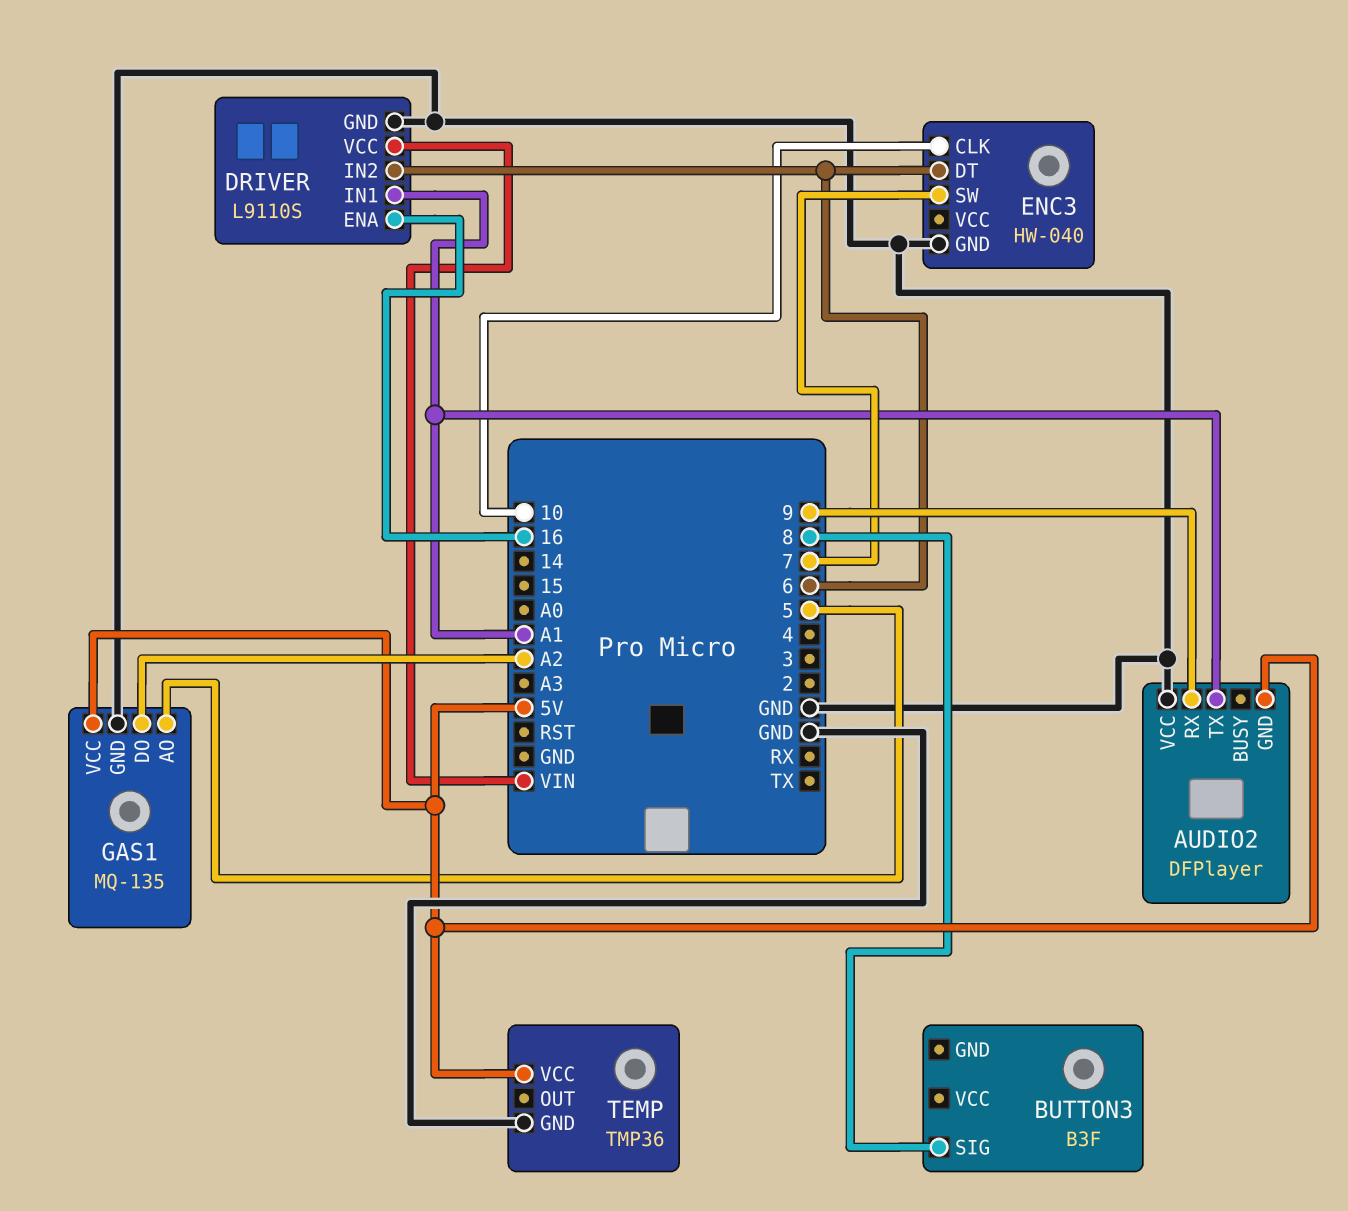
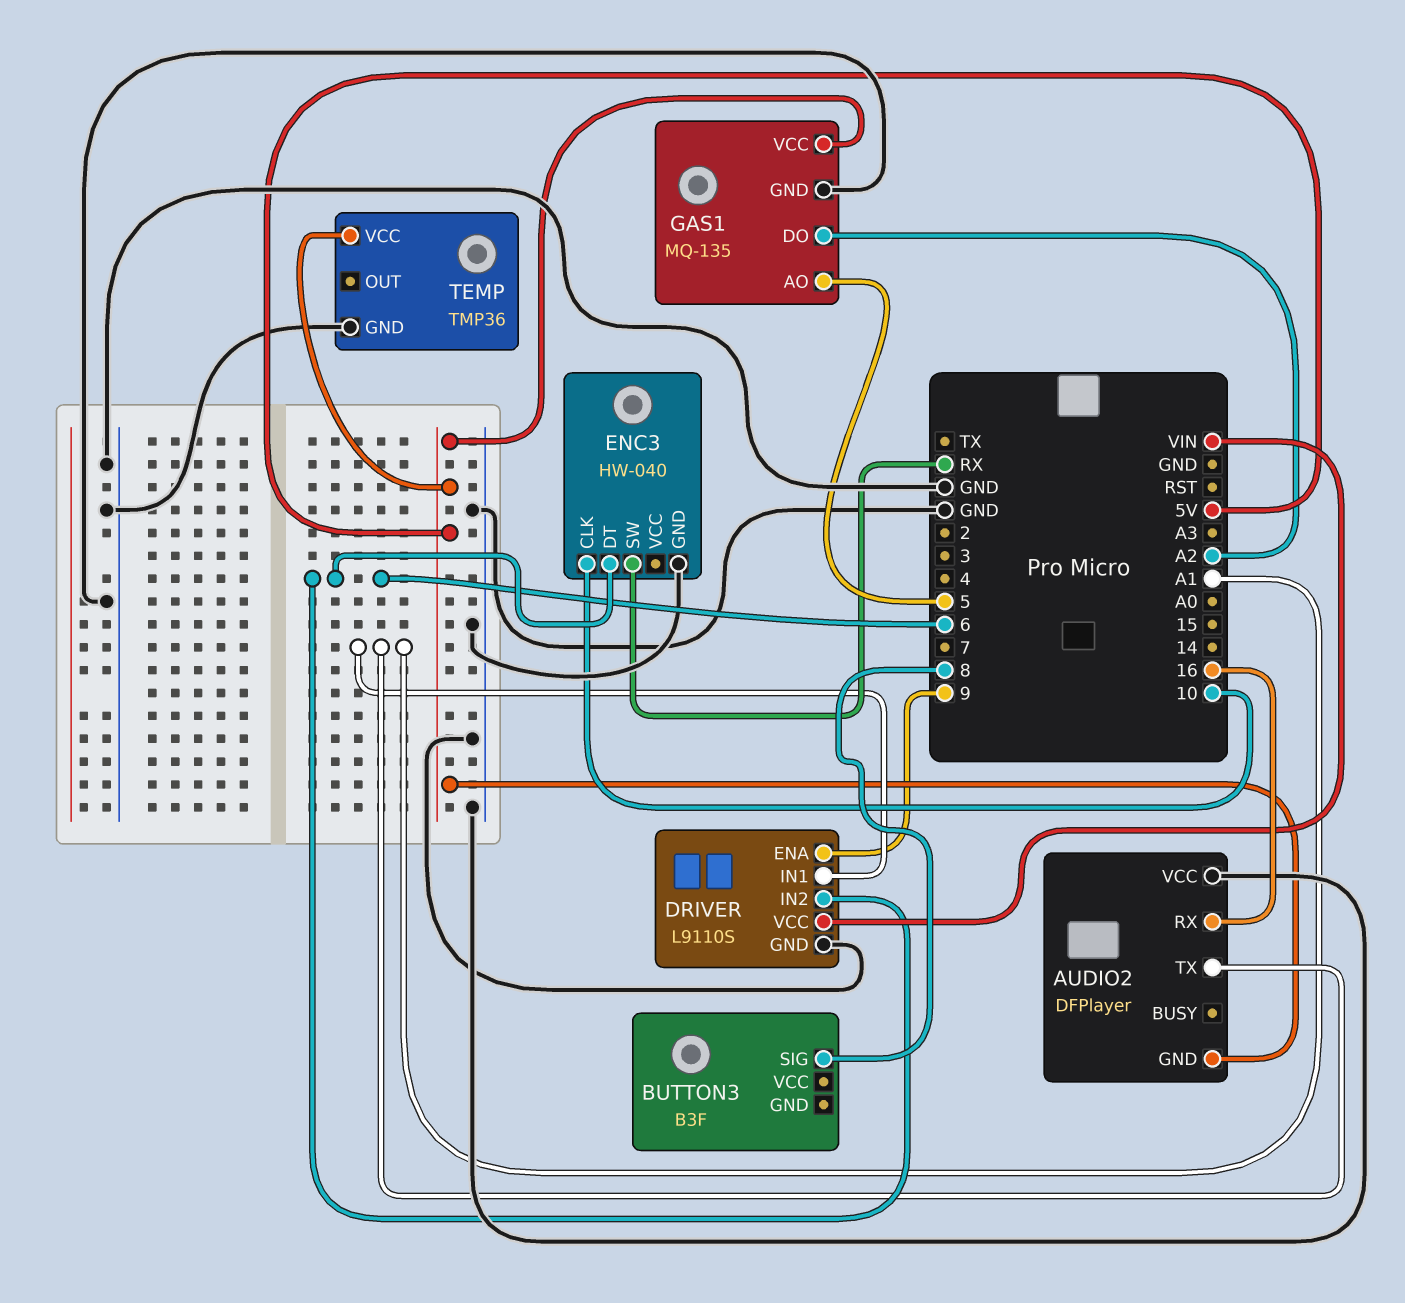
AUDIO2 pin RX: 9 -> 16
DRIVER pin ENA: 16 -> 9
ENC3 pin SW: 7 -> RX

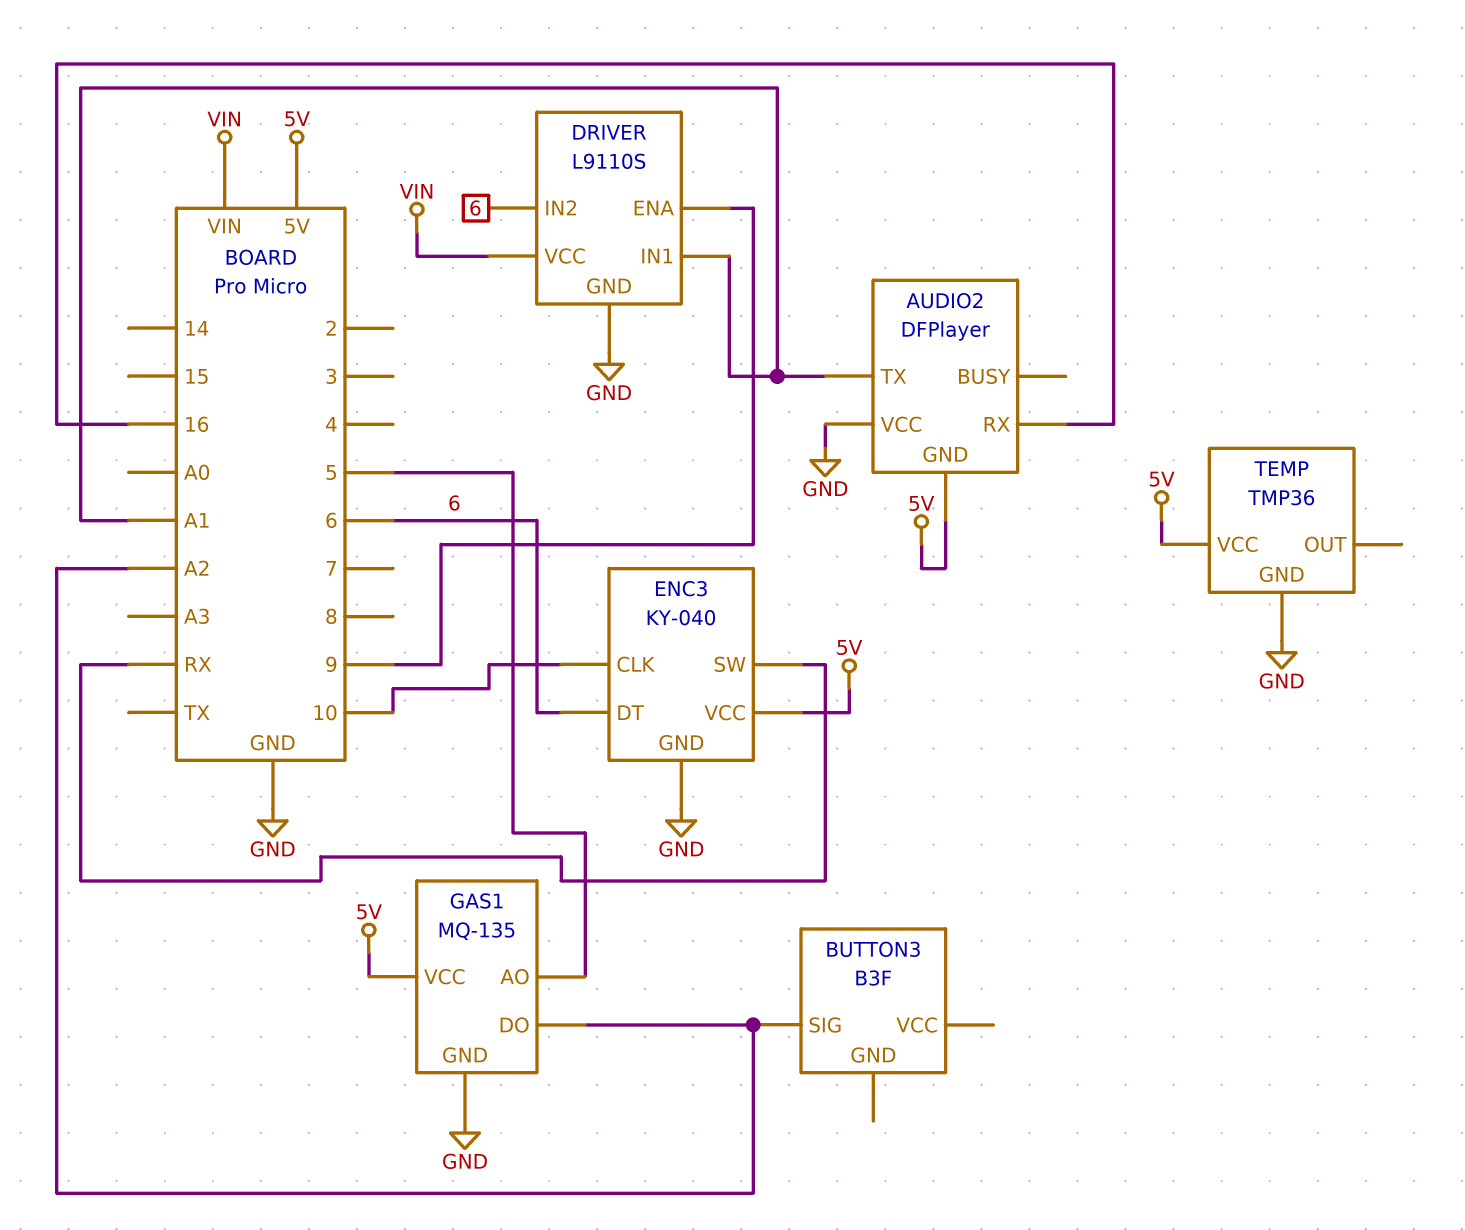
BUTTON3 pin SIG: 8 -> A2
ENC3: HW-040 -> KY-040
ENC3 pin VCC: none -> 5V

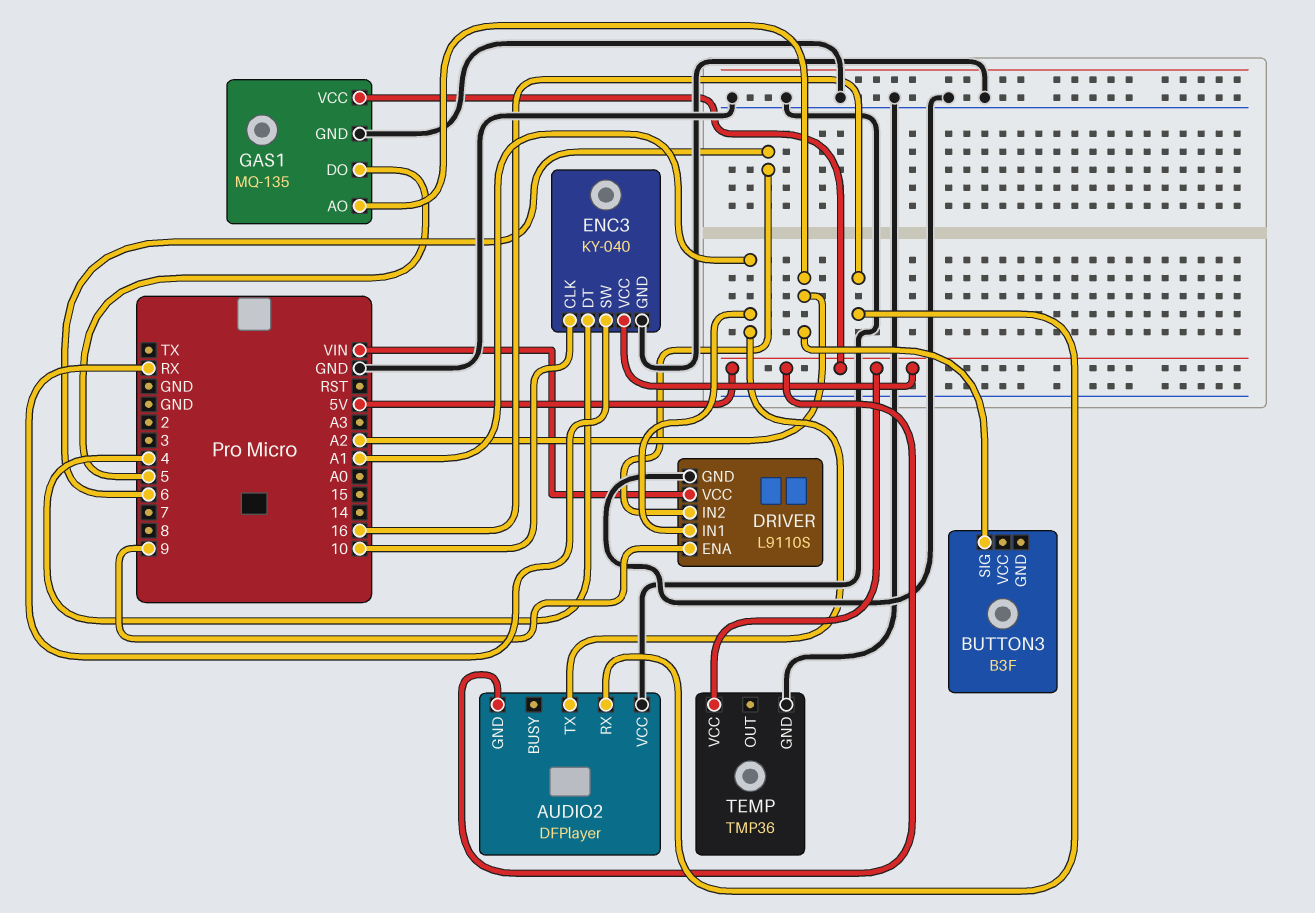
ENC3 pin DT: 6 -> 4
GAS1 pin AO: 5 -> A2
GAS1 pin DO: A2 -> 5

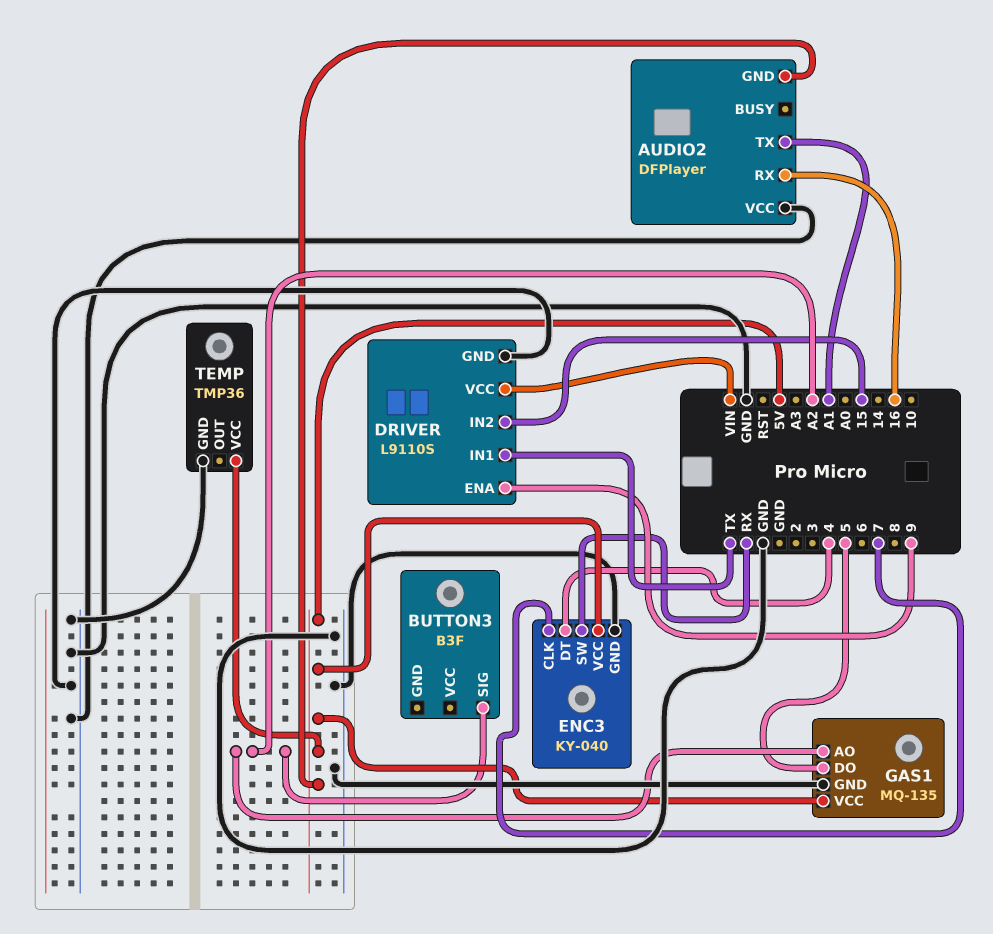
DRIVER pin IN1: A1 -> TX
DRIVER pin IN2: 6 -> 15
ENC3 pin CLK: 10 -> 7

